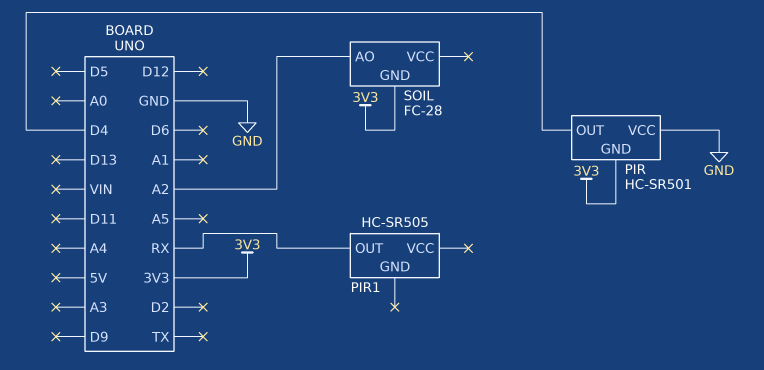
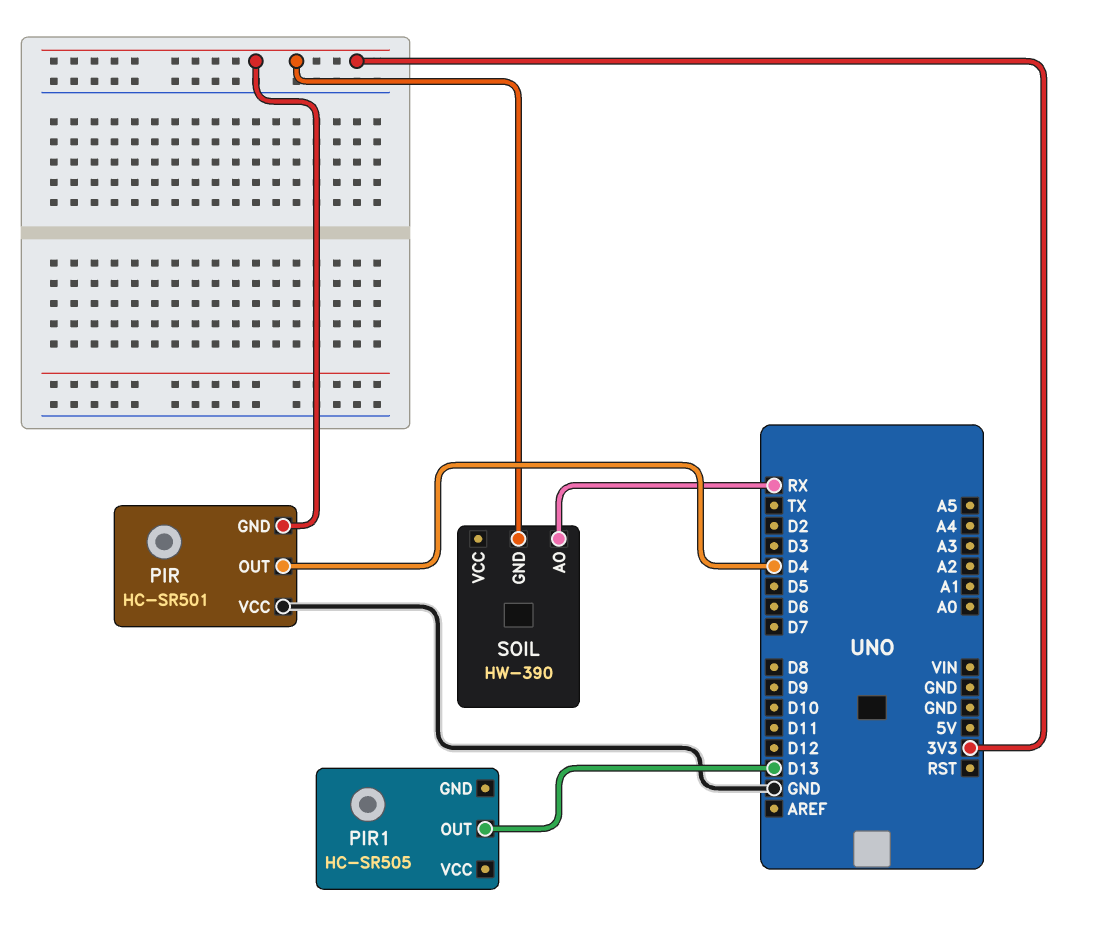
PIR1 pin OUT: RX -> D13
SOIL: FC-28 -> HW-390
SOIL pin AO: A2 -> RX

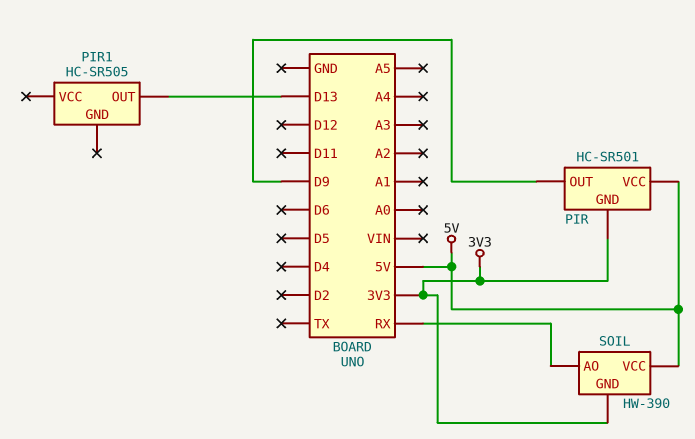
PIR pin OUT: D4 -> D9
PIR pin VCC: GND -> 5V
SOIL pin VCC: none -> 5V

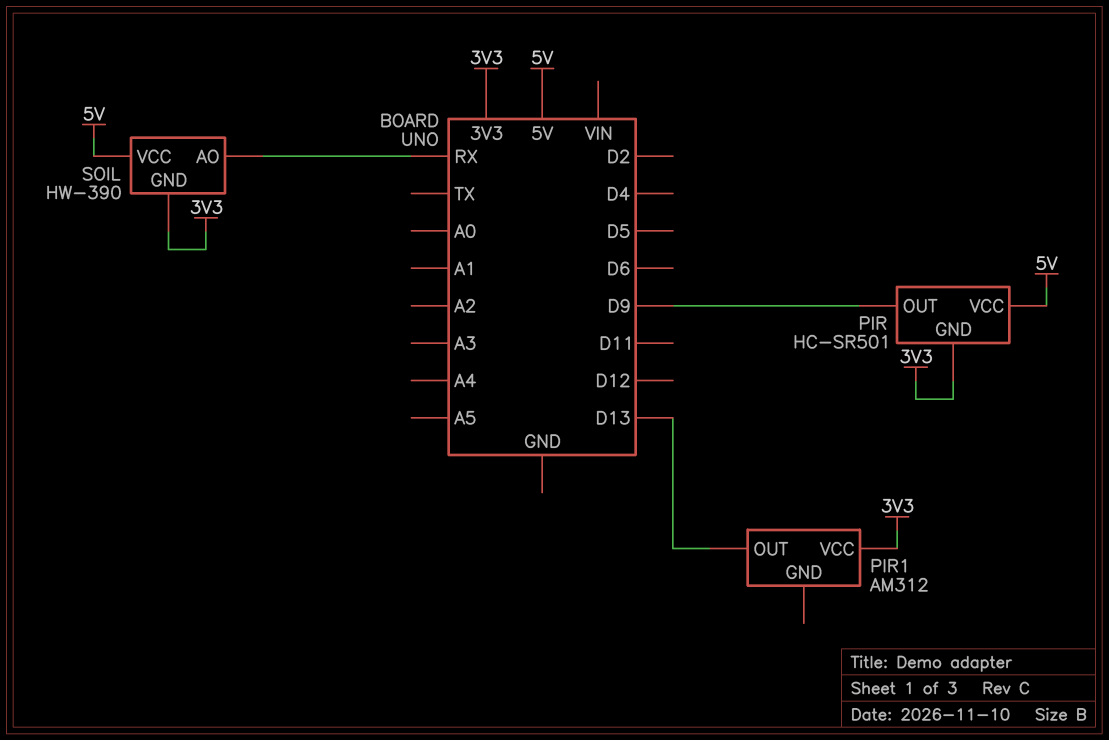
PIR1: HC-SR505 -> AM312
PIR1 pin VCC: none -> 3V3

